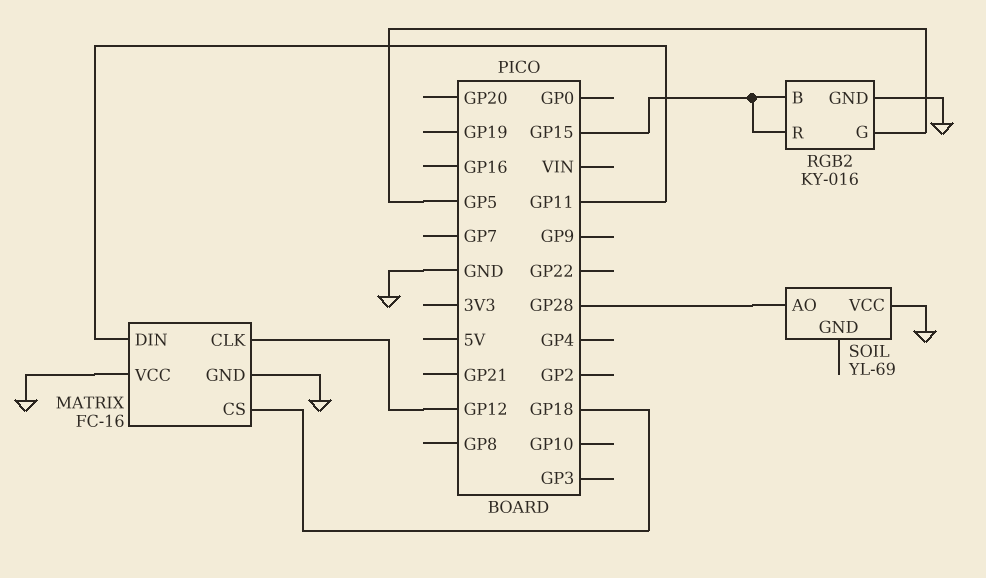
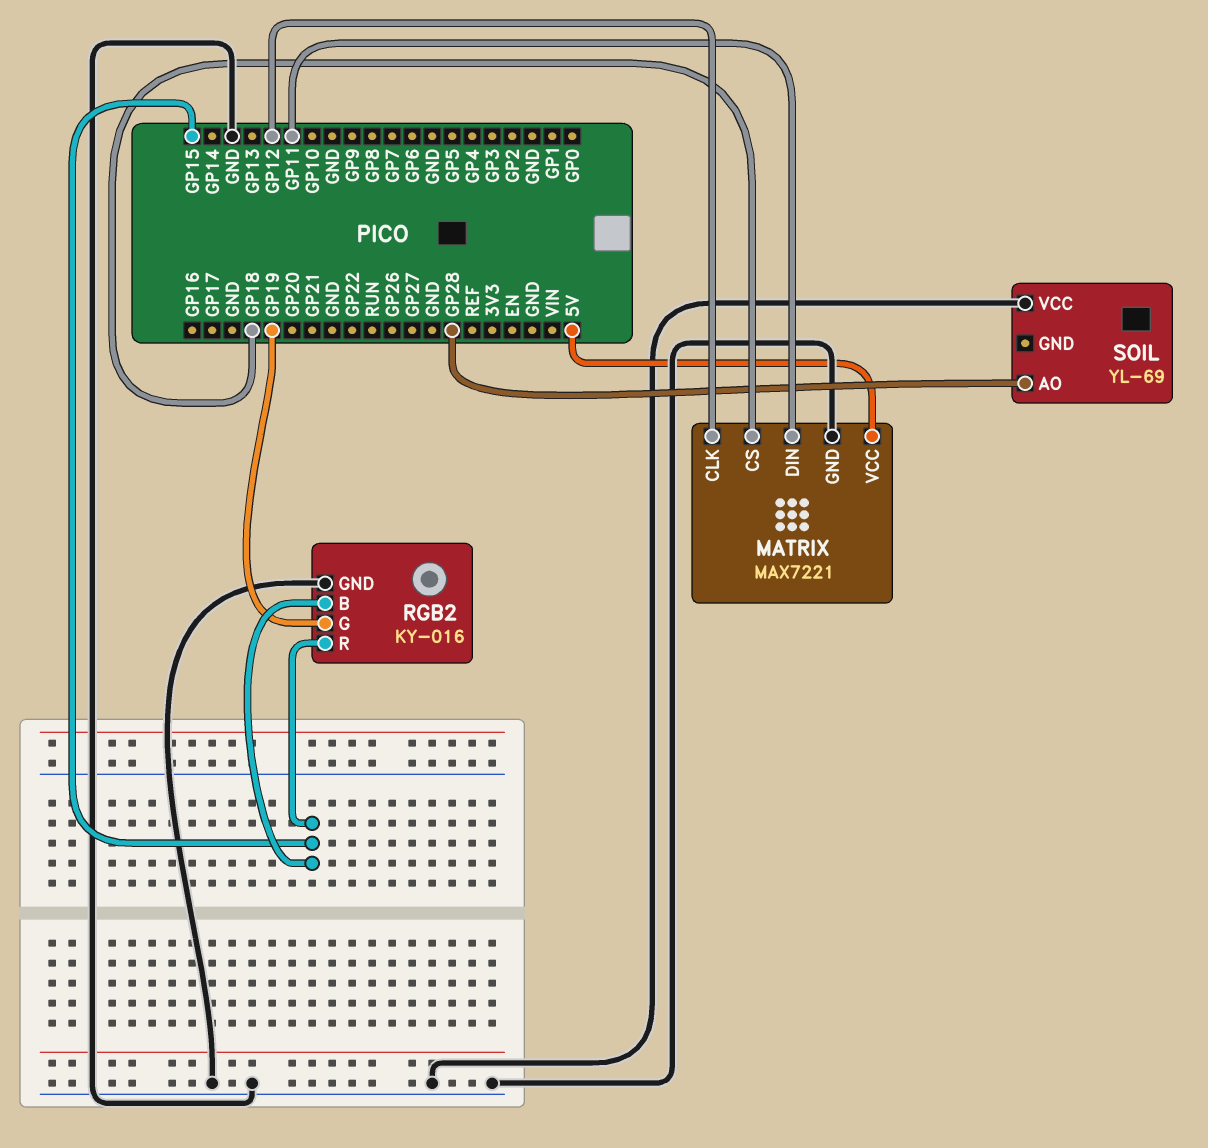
MATRIX: FC-16 -> MAX7221
MATRIX pin VCC: GND -> 5V
RGB2 pin G: GP5 -> GP19

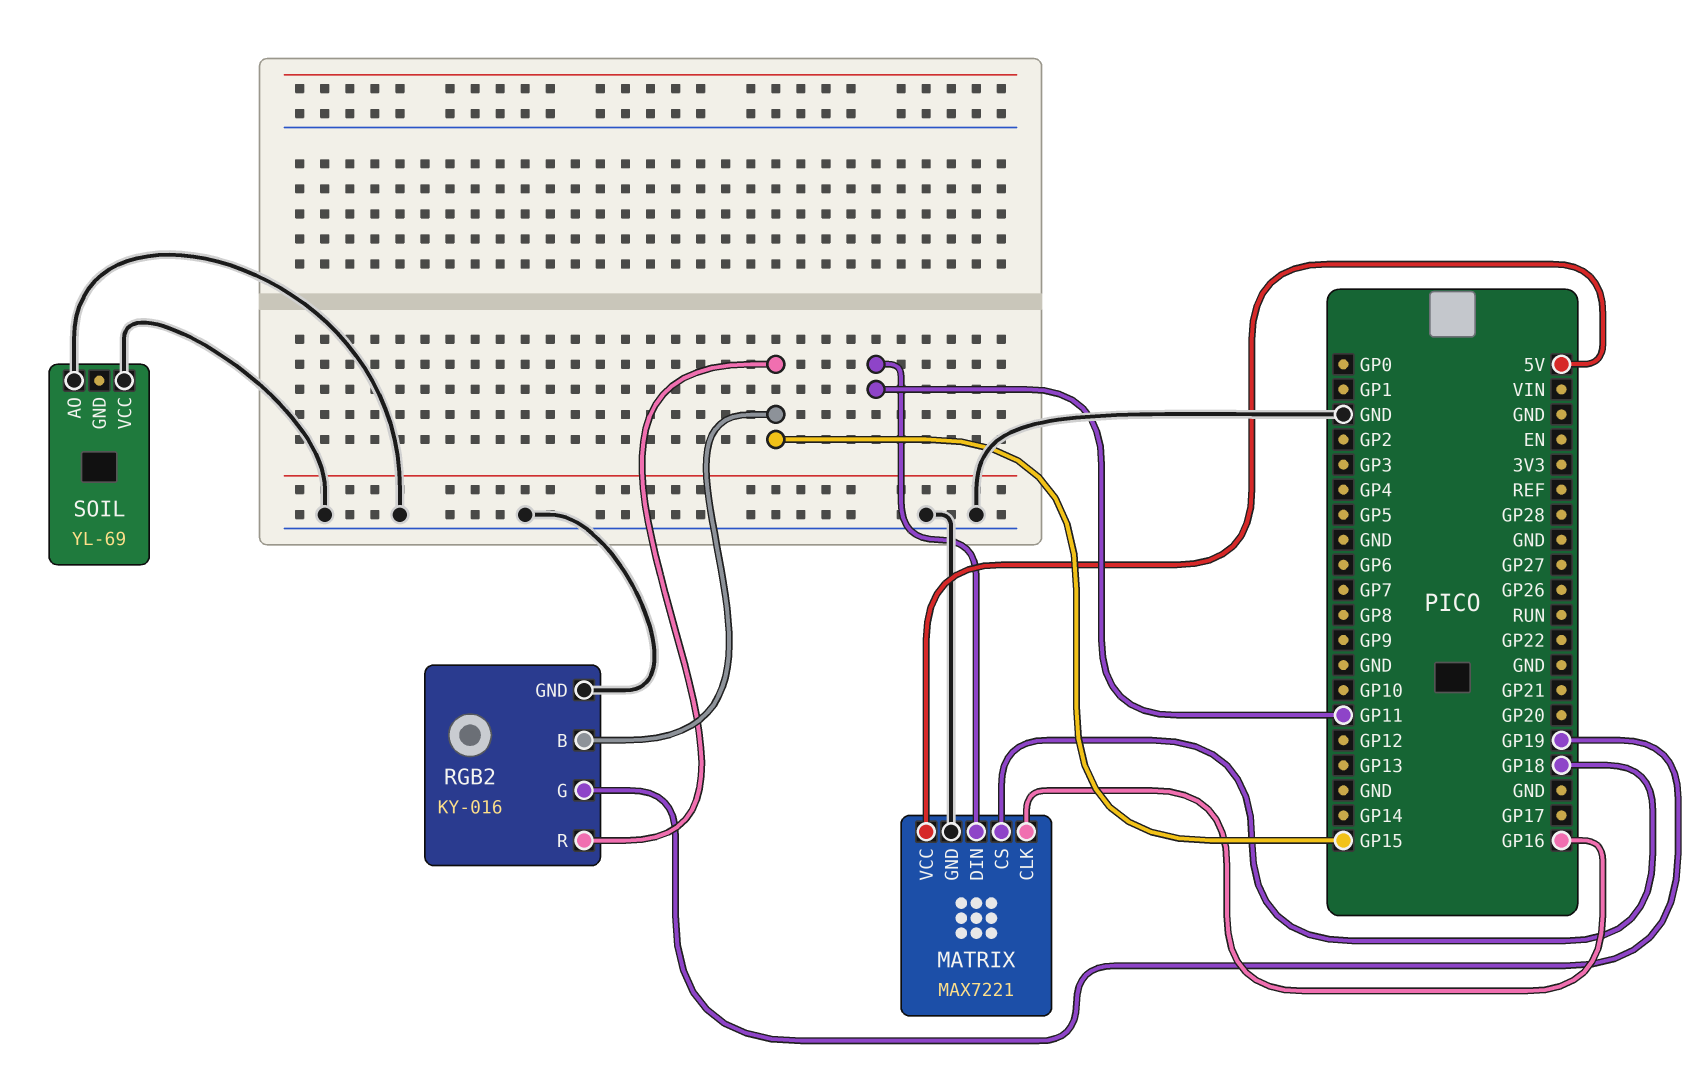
MATRIX pin CLK: GP12 -> GP16
SOIL pin AO: GP28 -> GND

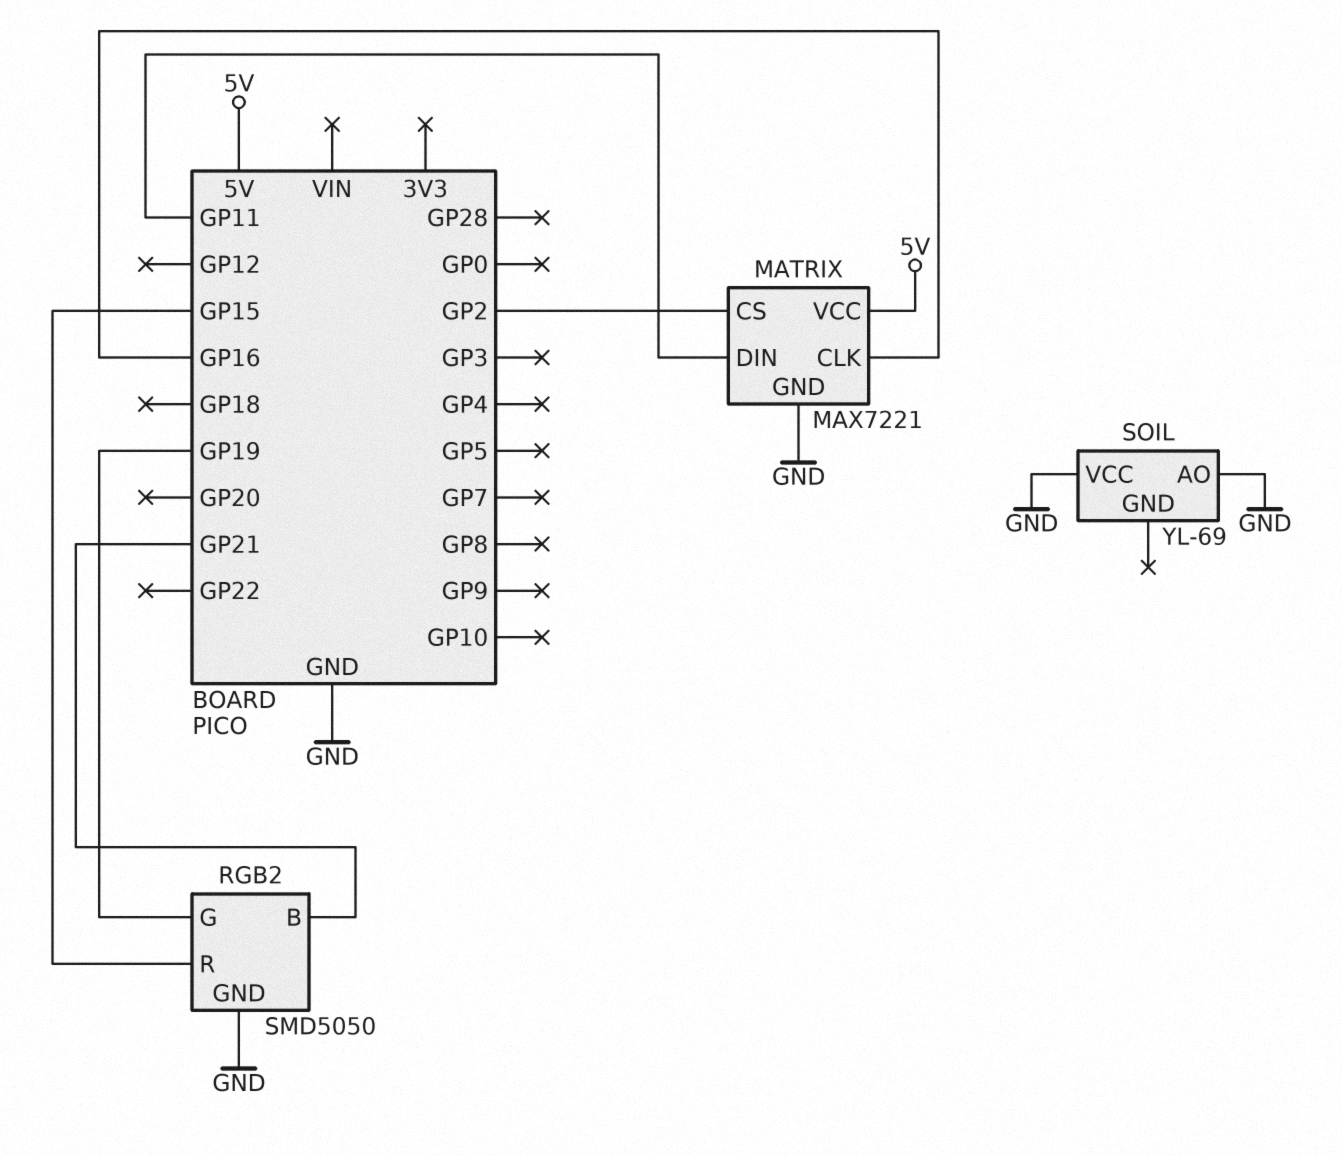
MATRIX pin CS: GP18 -> GP2
RGB2: KY-016 -> SMD5050
RGB2 pin B: GP15 -> GP21

